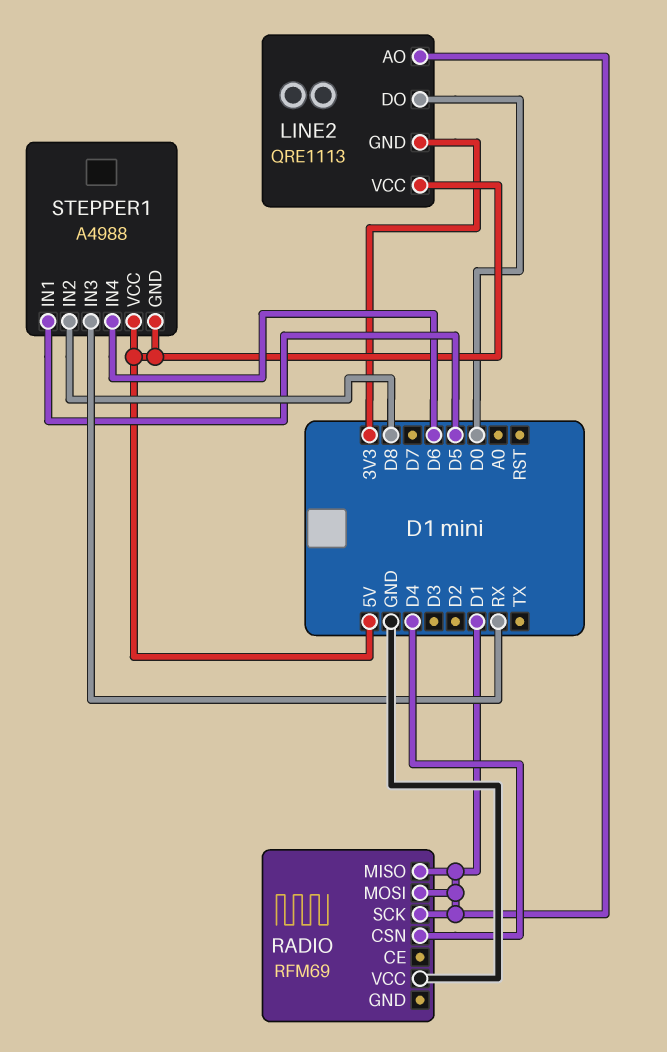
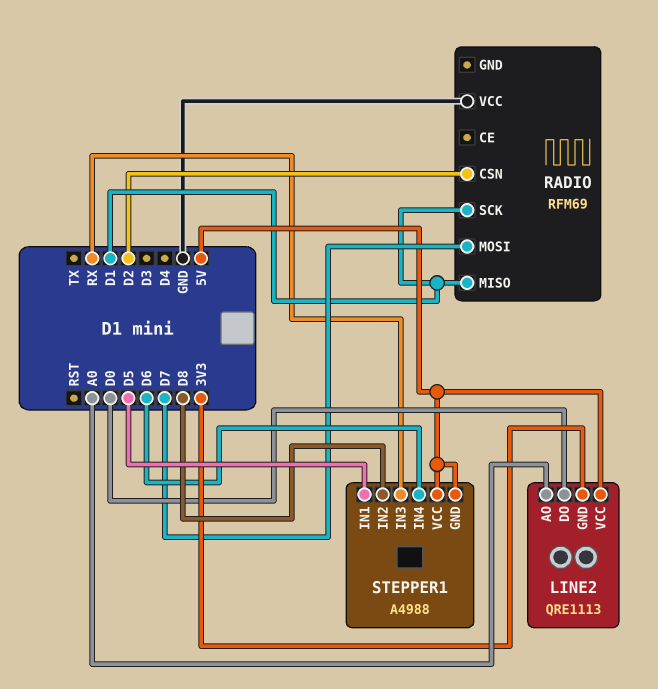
LINE2 pin AO: D1 -> A0
RADIO pin CSN: D4 -> D2
RADIO pin MOSI: D1 -> D7

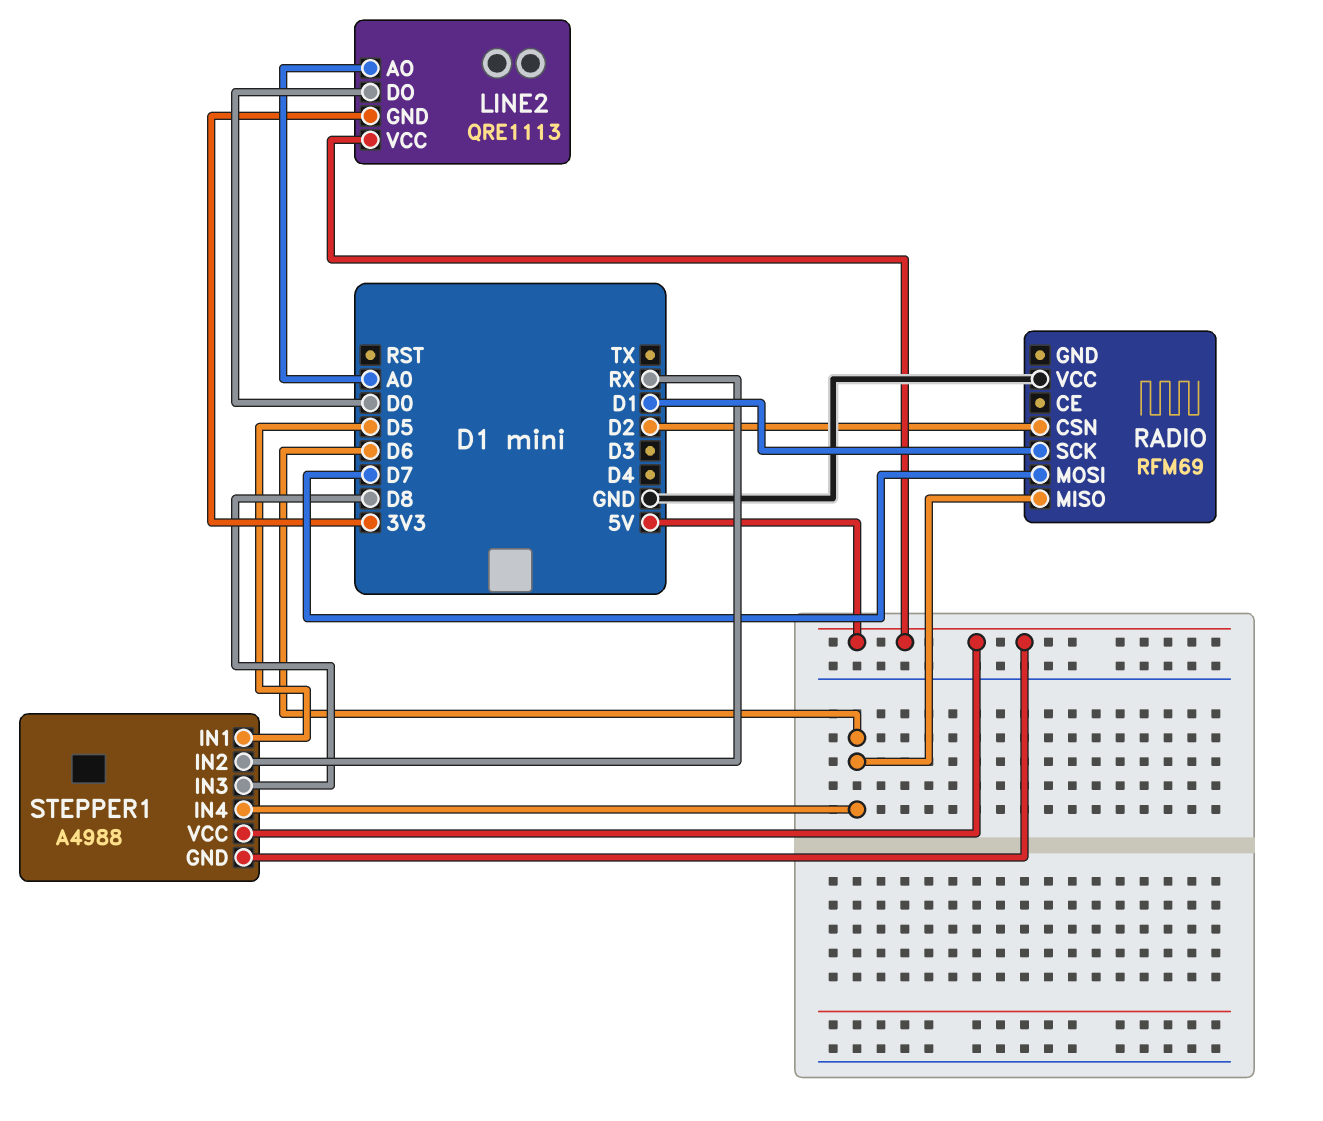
RADIO pin MISO: D1 -> D6
STEPPER1 pin IN2: D8 -> RX
STEPPER1 pin IN3: RX -> D8

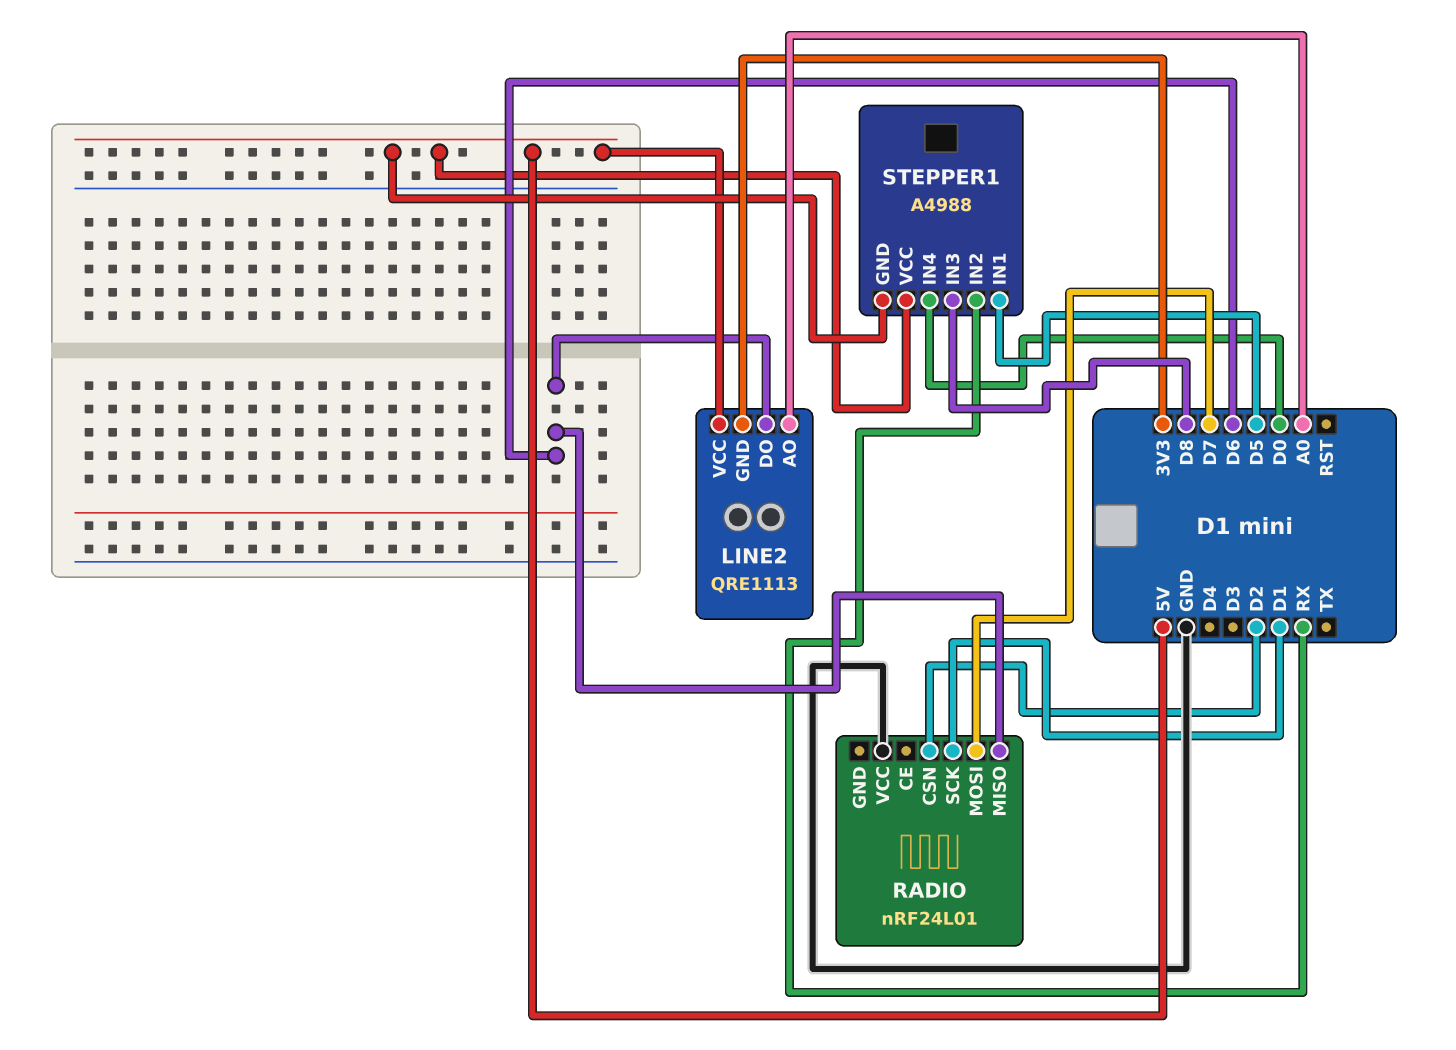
LINE2 pin DO: D0 -> D6
RADIO: RFM69 -> nRF24L01
STEPPER1 pin IN4: D6 -> D0

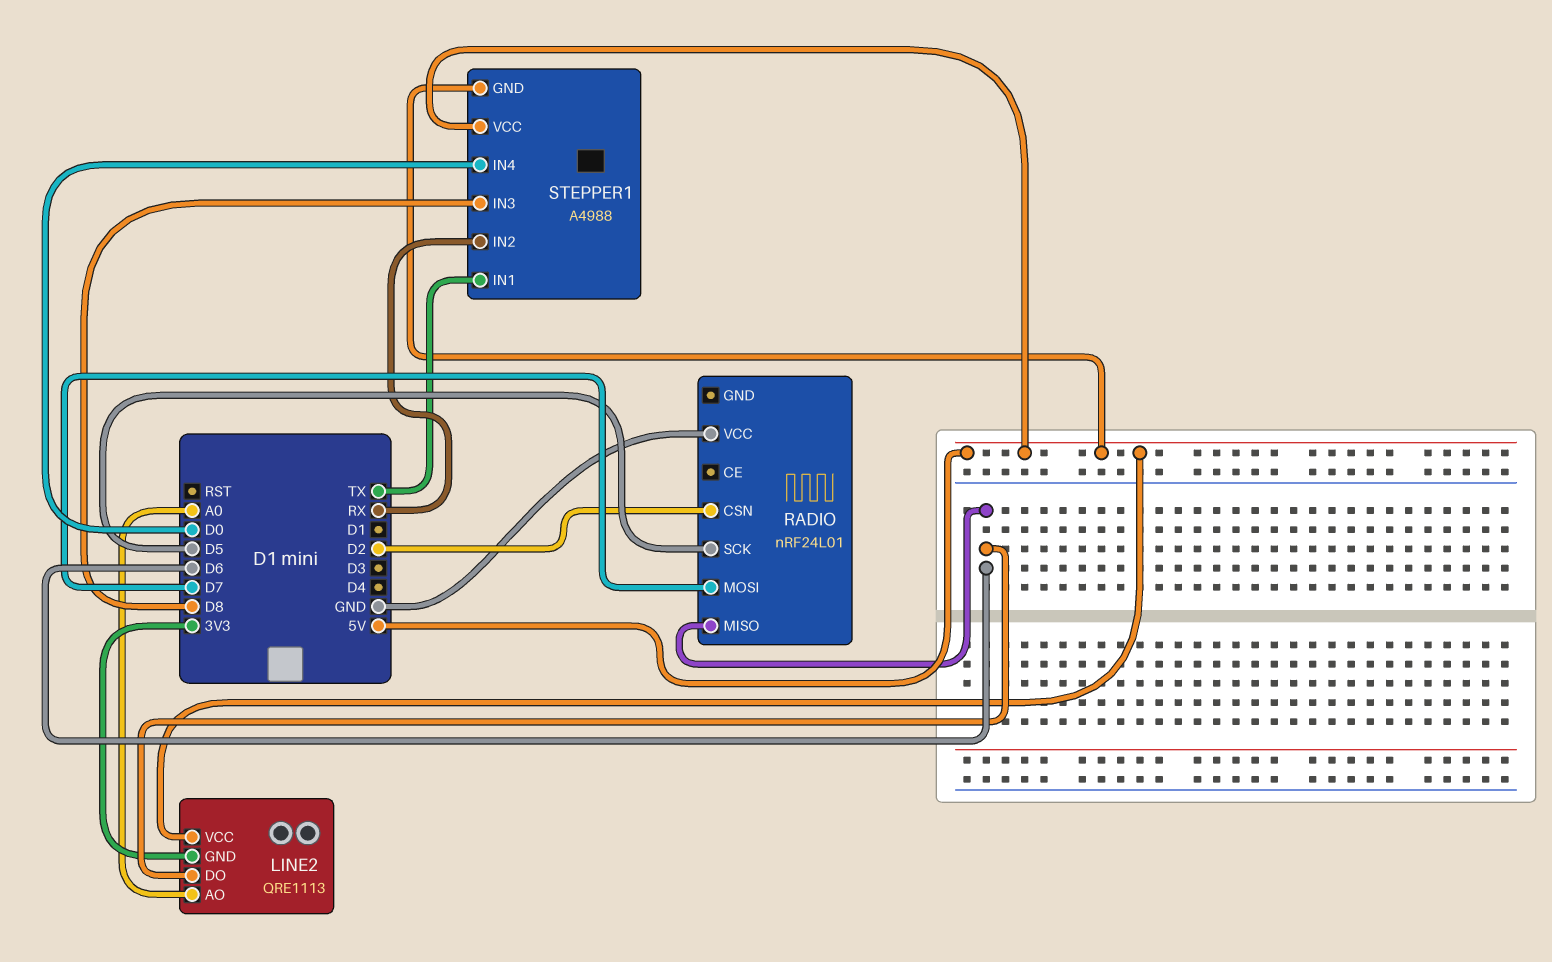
RADIO pin SCK: D1 -> D5
STEPPER1 pin IN1: D5 -> TX

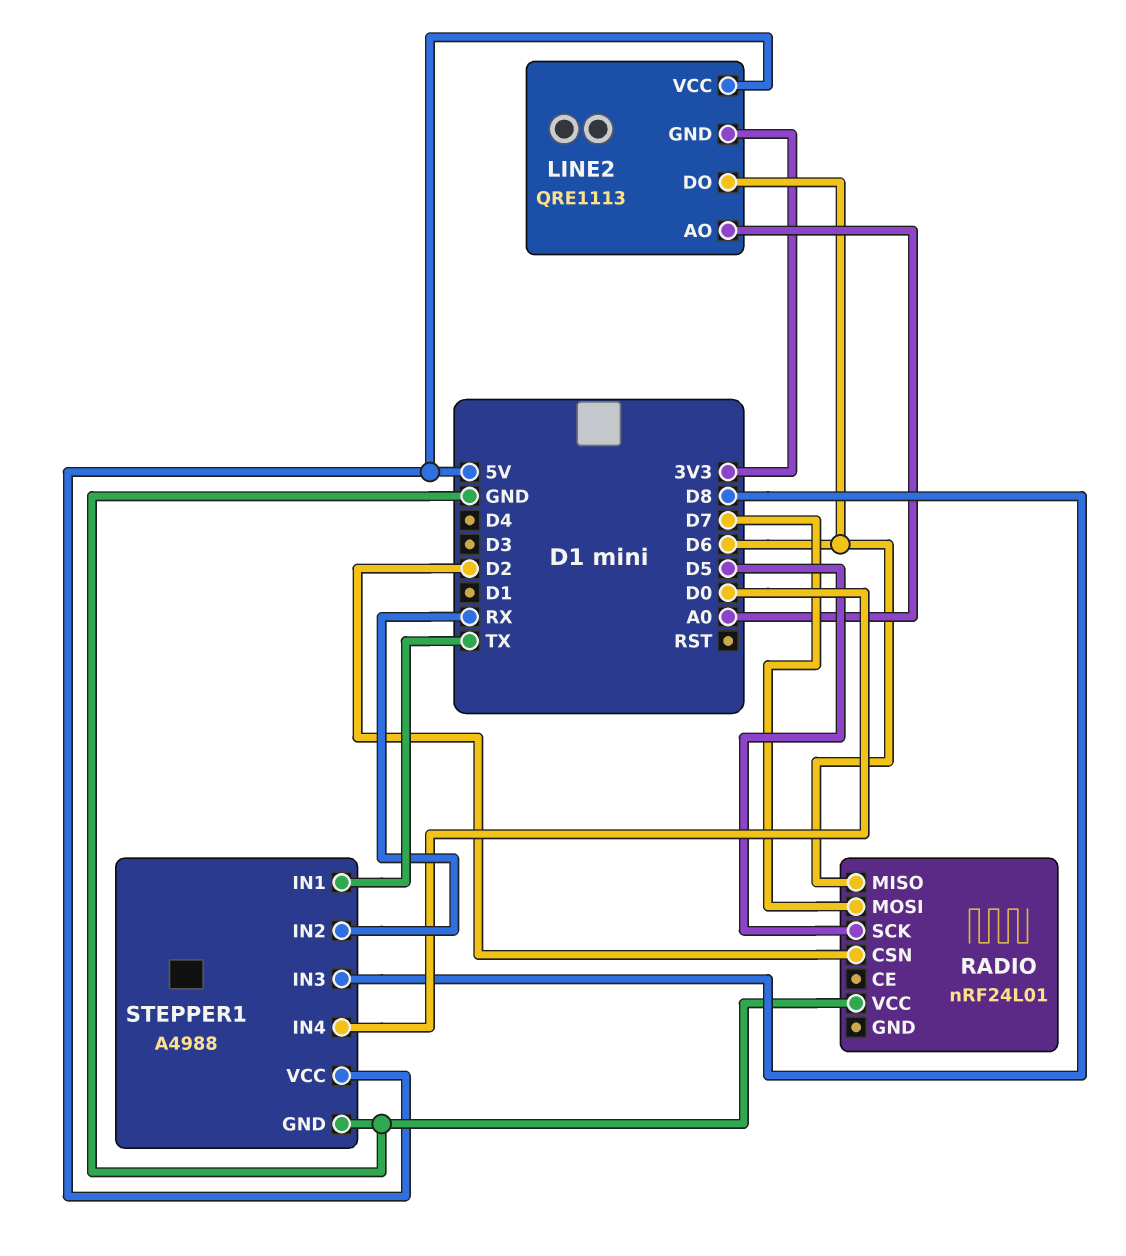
STEPPER1 pin GND: 5V -> GND

